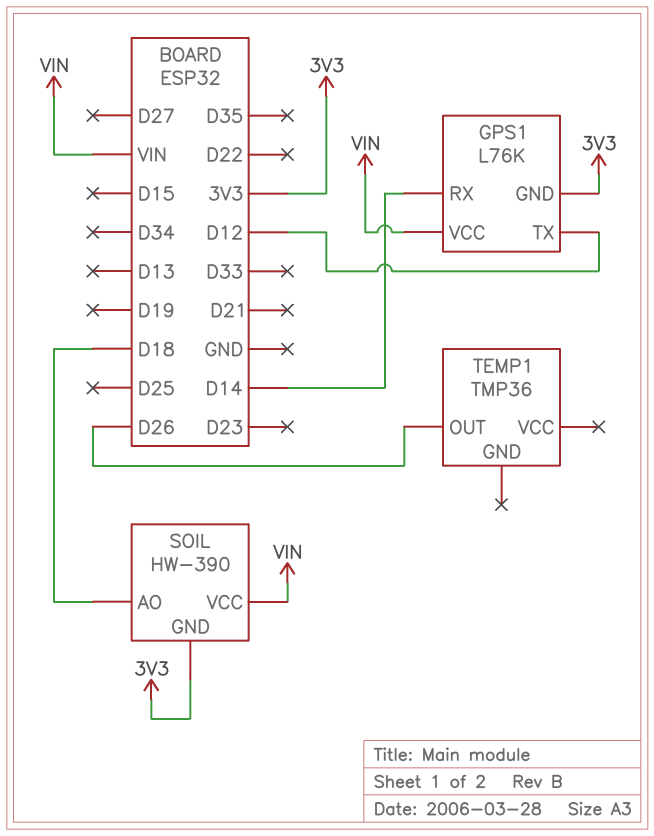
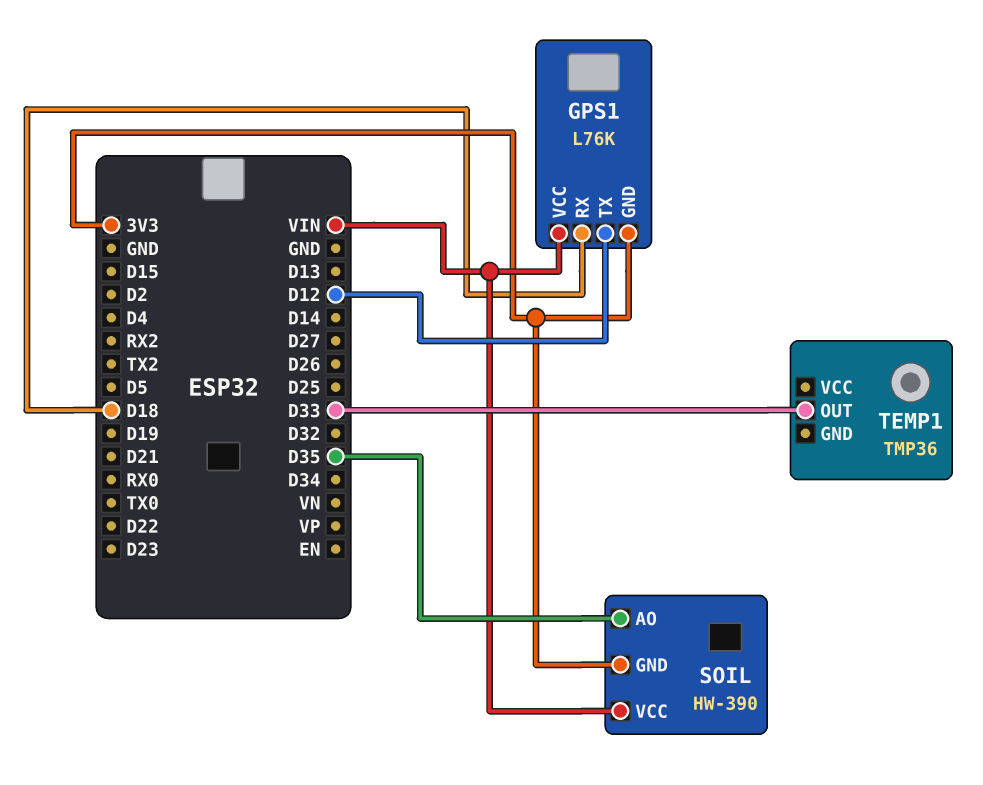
GPS1 pin RX: D14 -> D18
SOIL pin AO: D18 -> D35
TEMP1 pin OUT: D26 -> D33

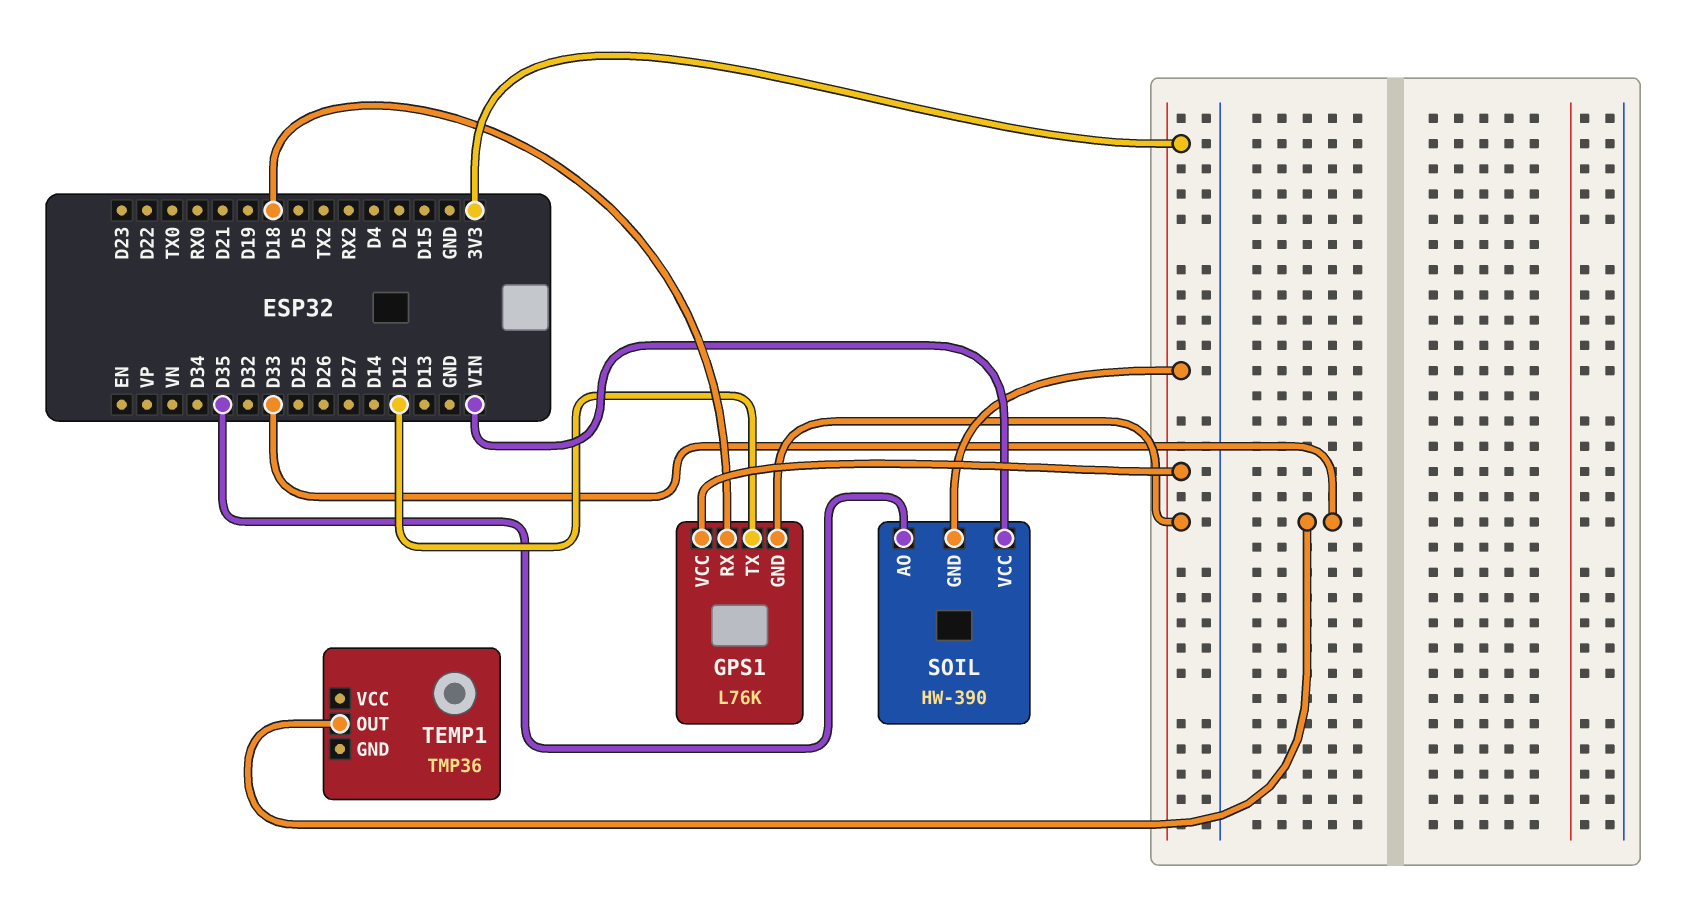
GPS1 pin VCC: VIN -> 3V3

